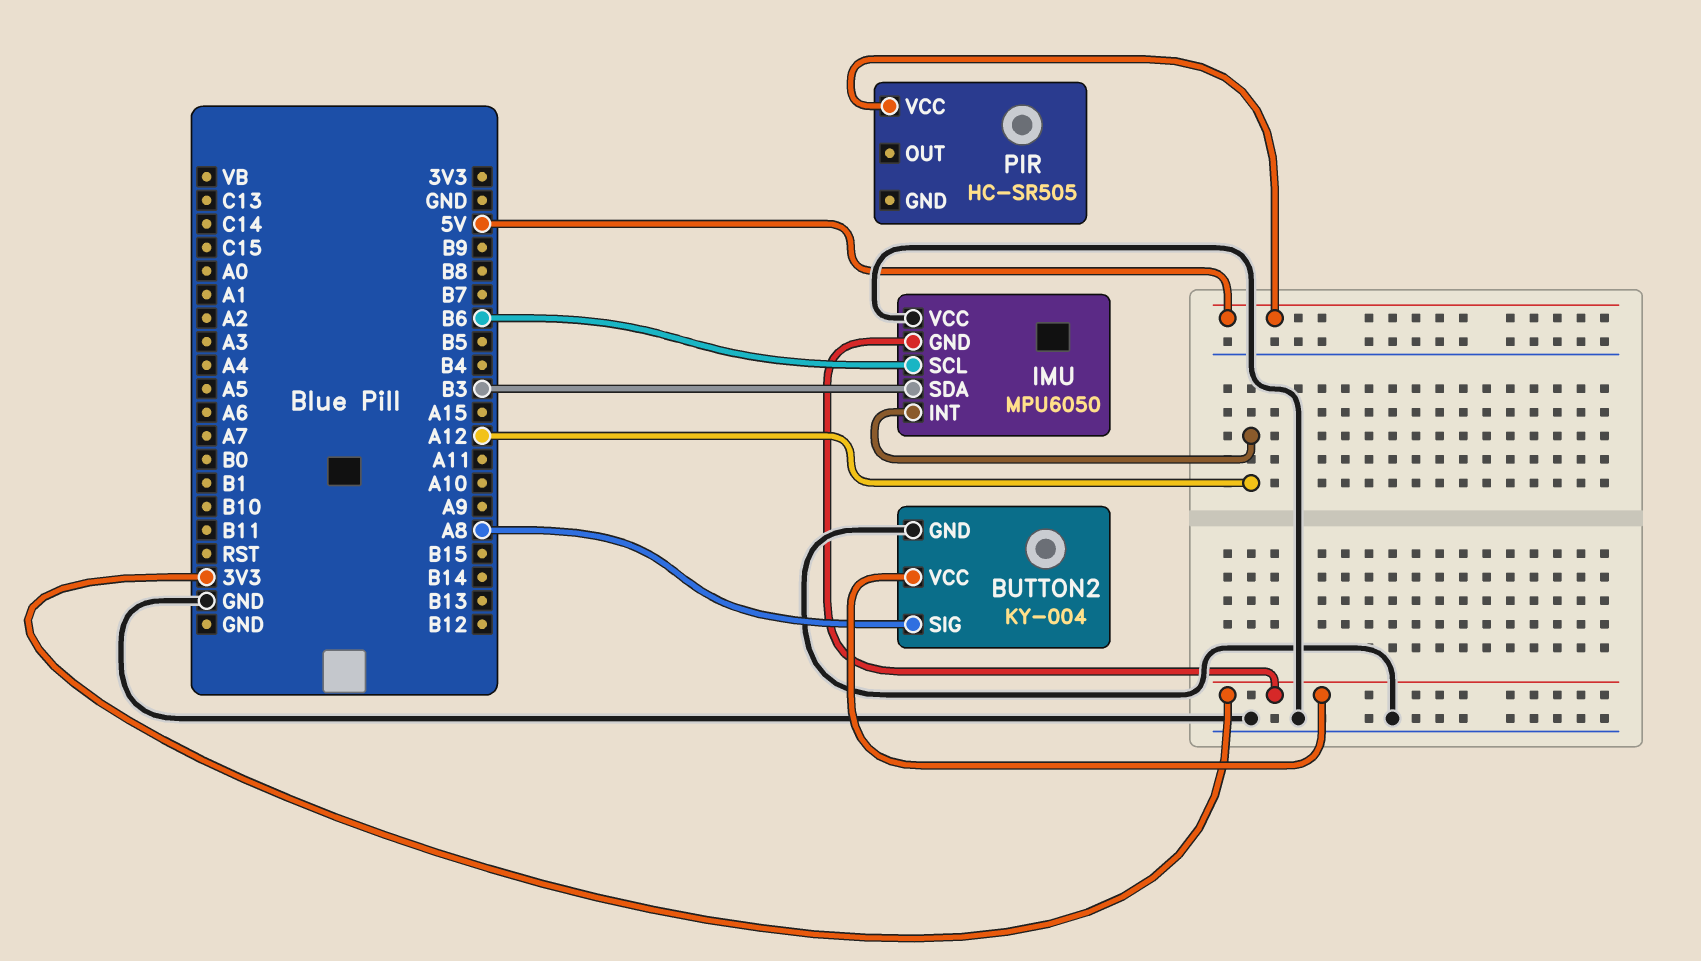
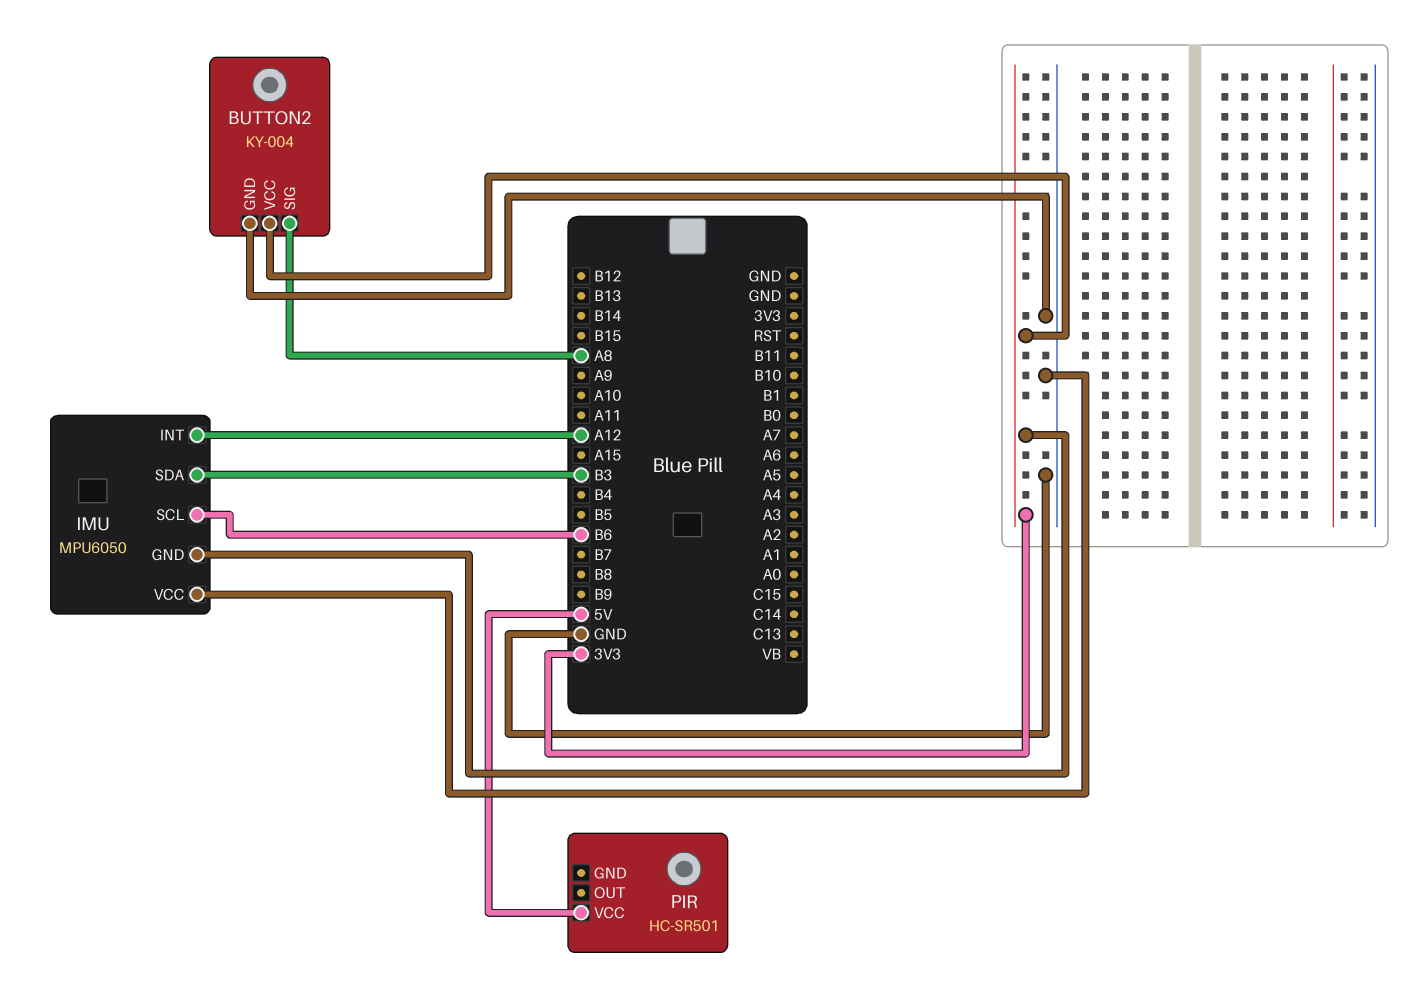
PIR: HC-SR505 -> HC-SR501

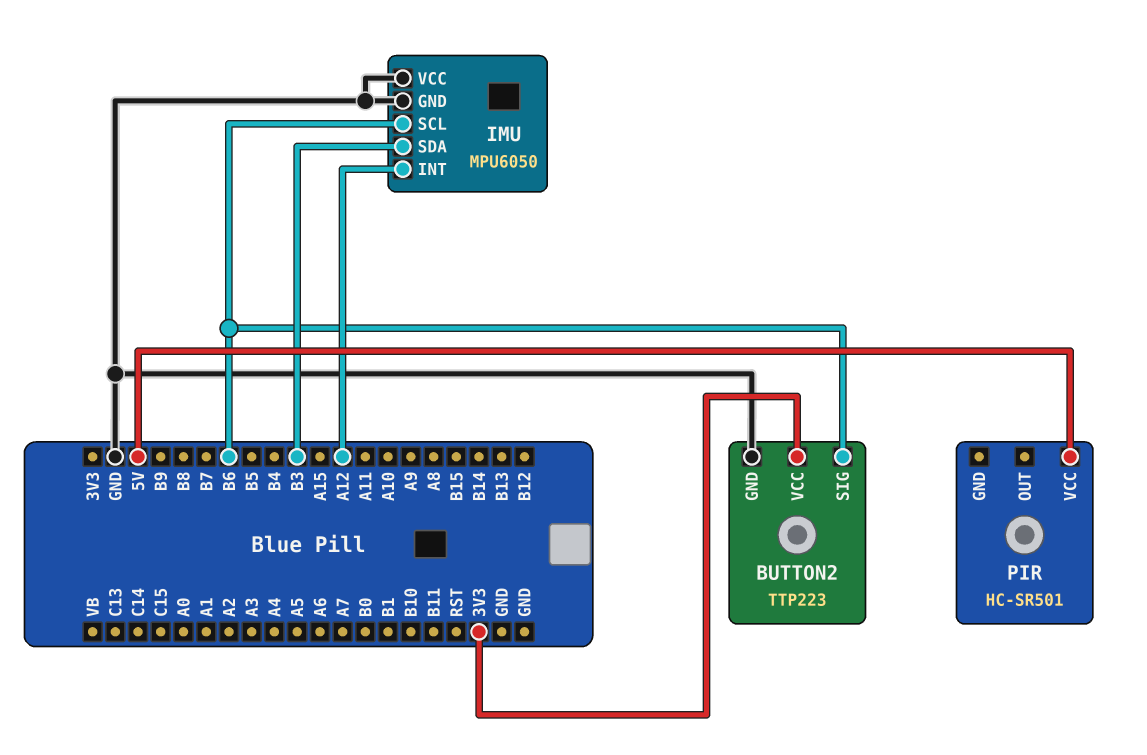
BUTTON2: KY-004 -> TTP223
BUTTON2 pin SIG: A8 -> B6
IMU pin GND: 3V3 -> GND

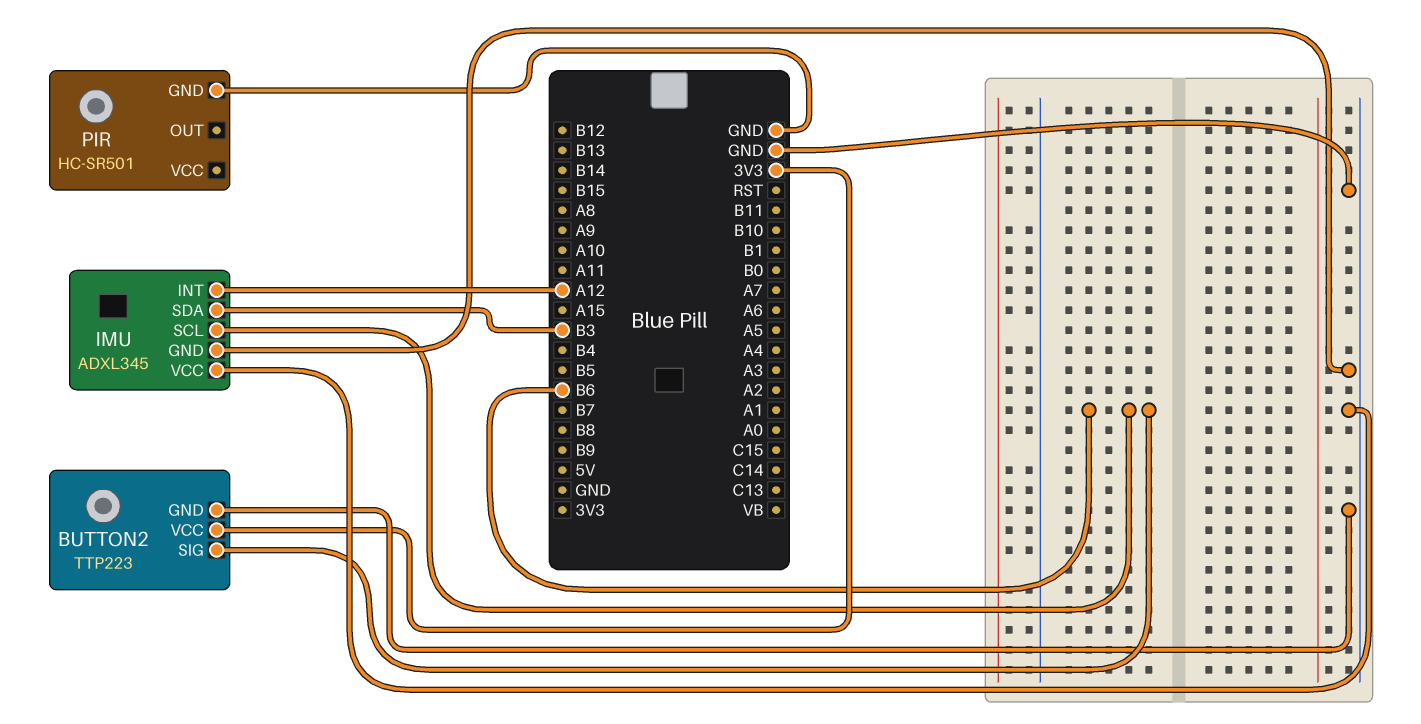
IMU: MPU6050 -> ADXL345
PIR pin GND: none -> GND
PIR pin VCC: 5V -> none

